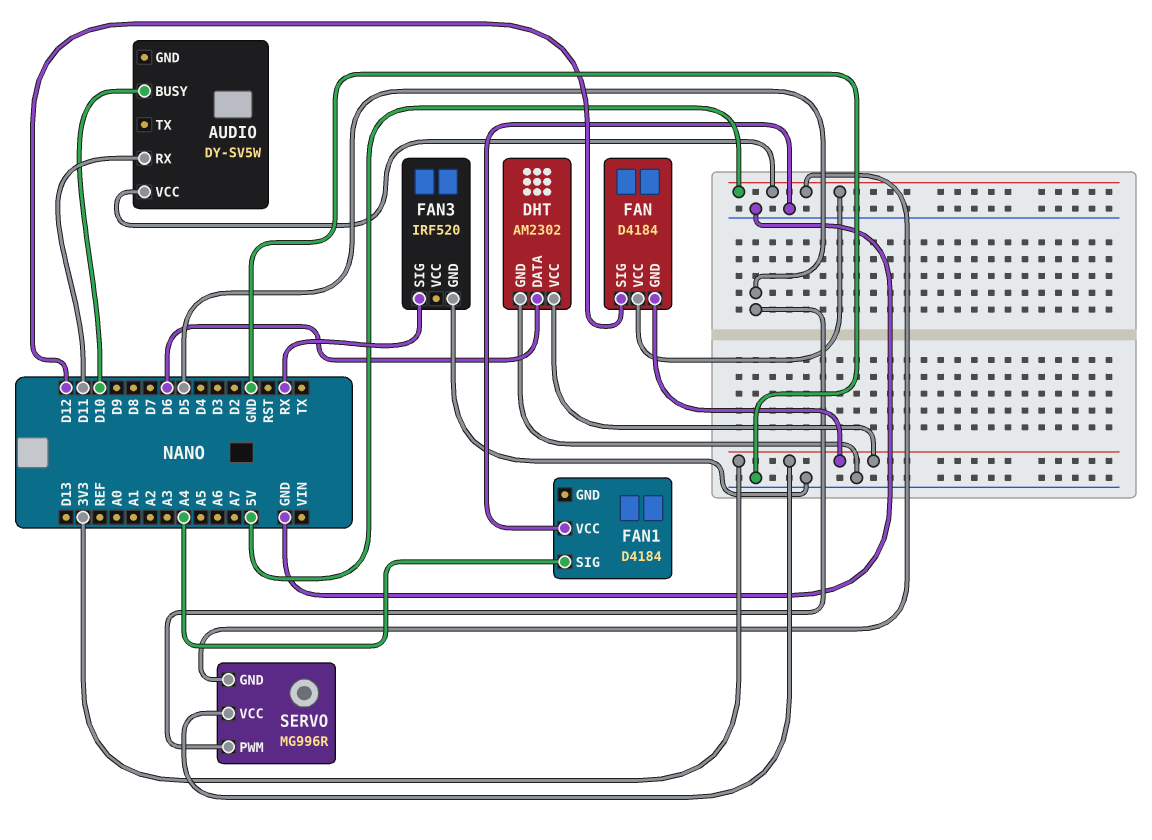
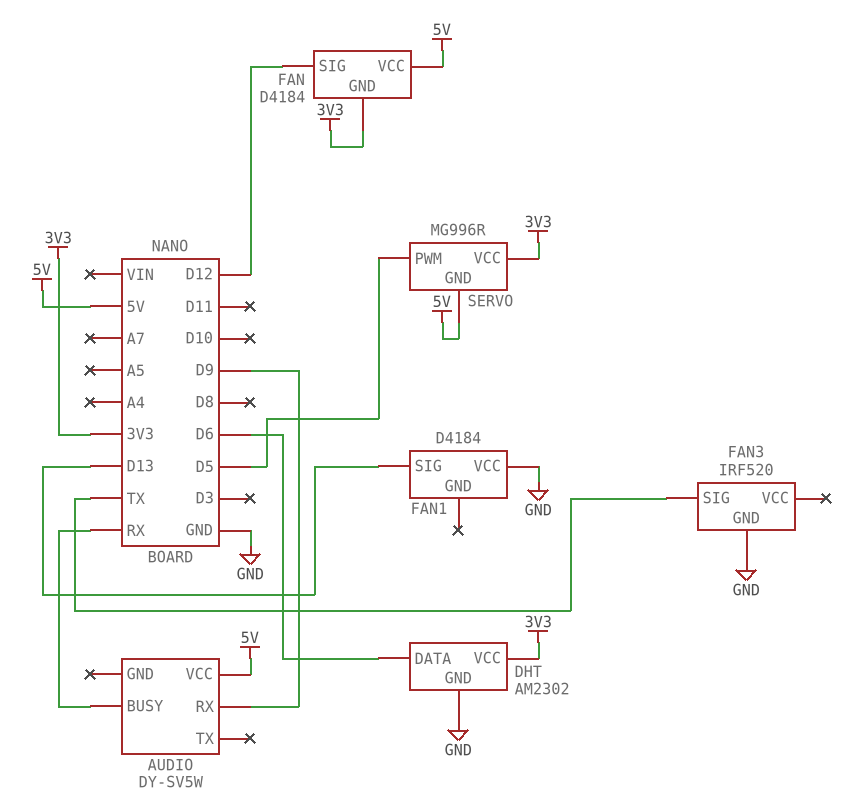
AUDIO pin BUSY: D10 -> RX
AUDIO pin RX: D11 -> D9
FAN1 pin SIG: A4 -> D13
FAN3 pin SIG: RX -> TX

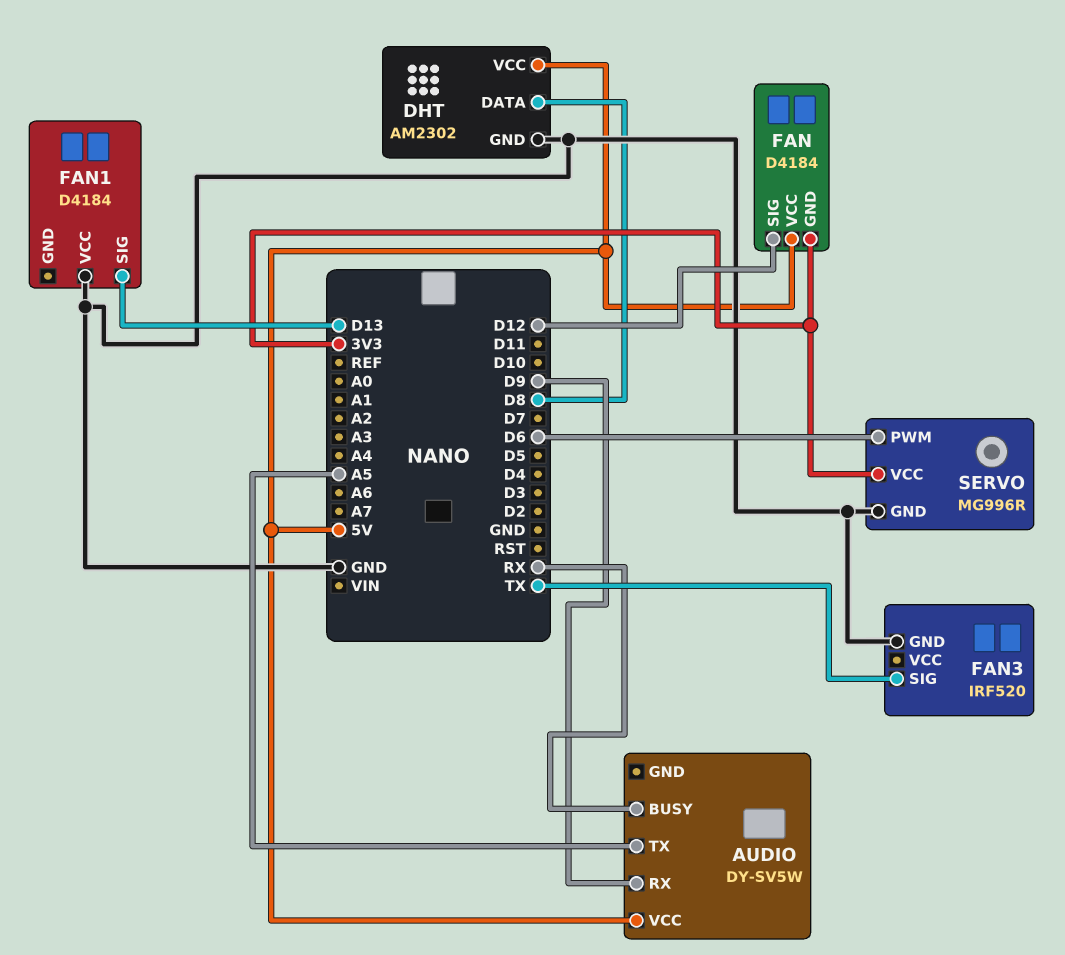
AUDIO pin TX: none -> A5
DHT pin DATA: D6 -> D8
DHT pin VCC: 3V3 -> 5V
SERVO pin GND: 5V -> GND
SERVO pin PWM: D5 -> D6

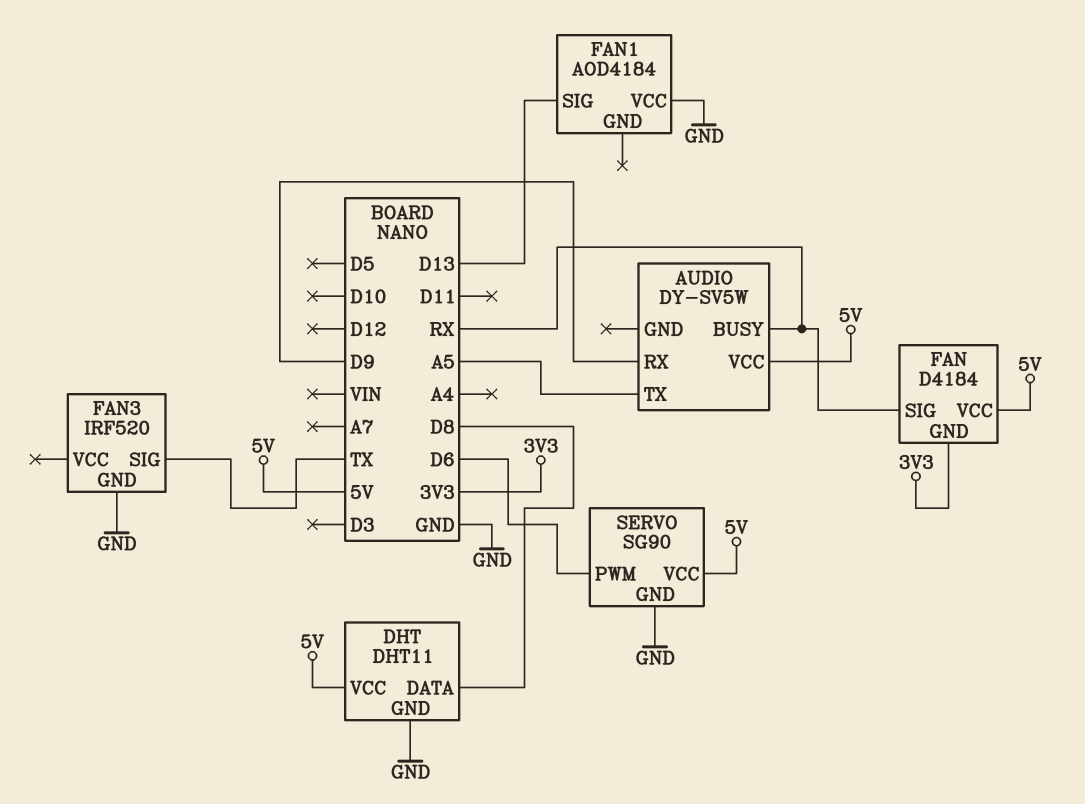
DHT: AM2302 -> DHT11
FAN pin SIG: D12 -> RX
FAN1: D4184 -> AOD4184
SERVO: MG996R -> SG90
SERVO pin VCC: 3V3 -> 5V

